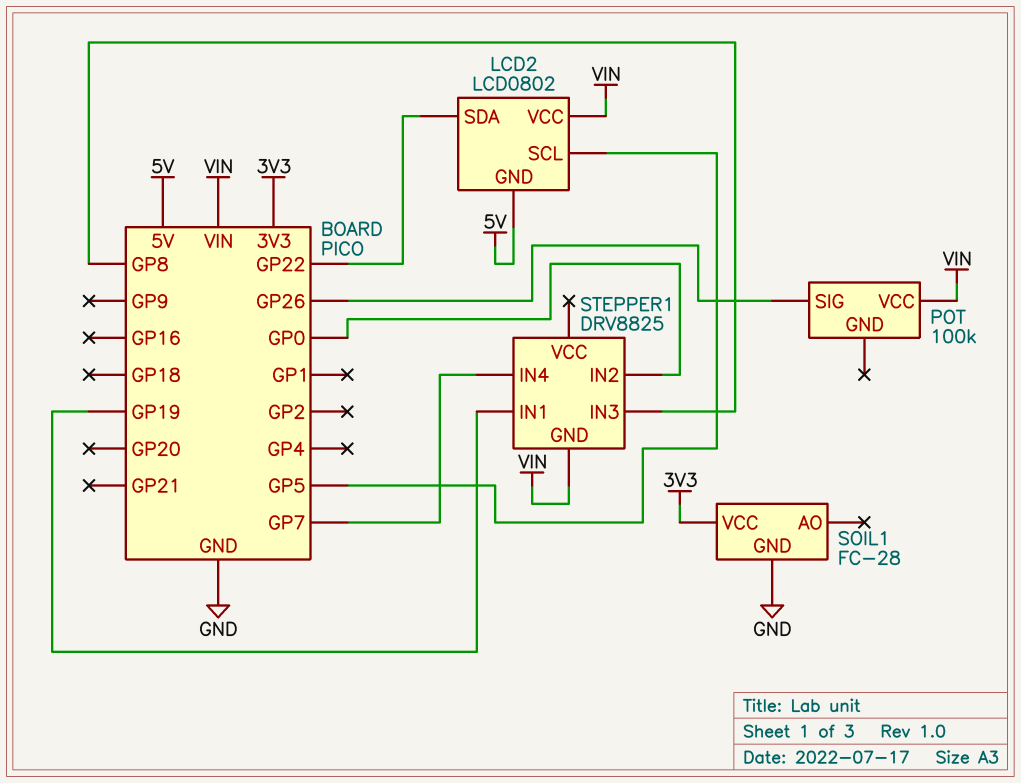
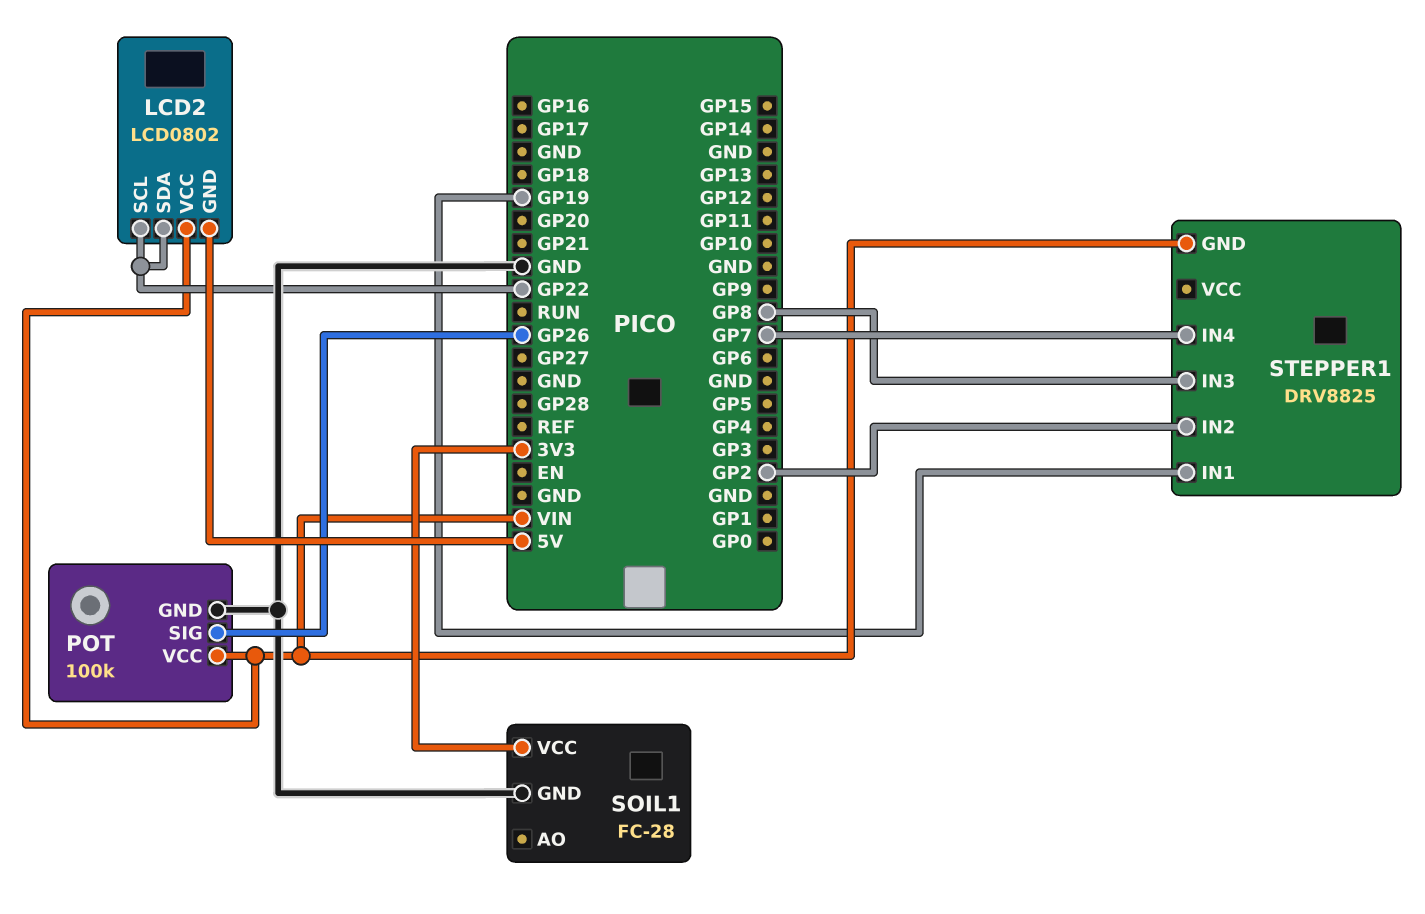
LCD2 pin SCL: GP5 -> GP22
POT pin GND: none -> GND
STEPPER1 pin IN2: GP0 -> GP2

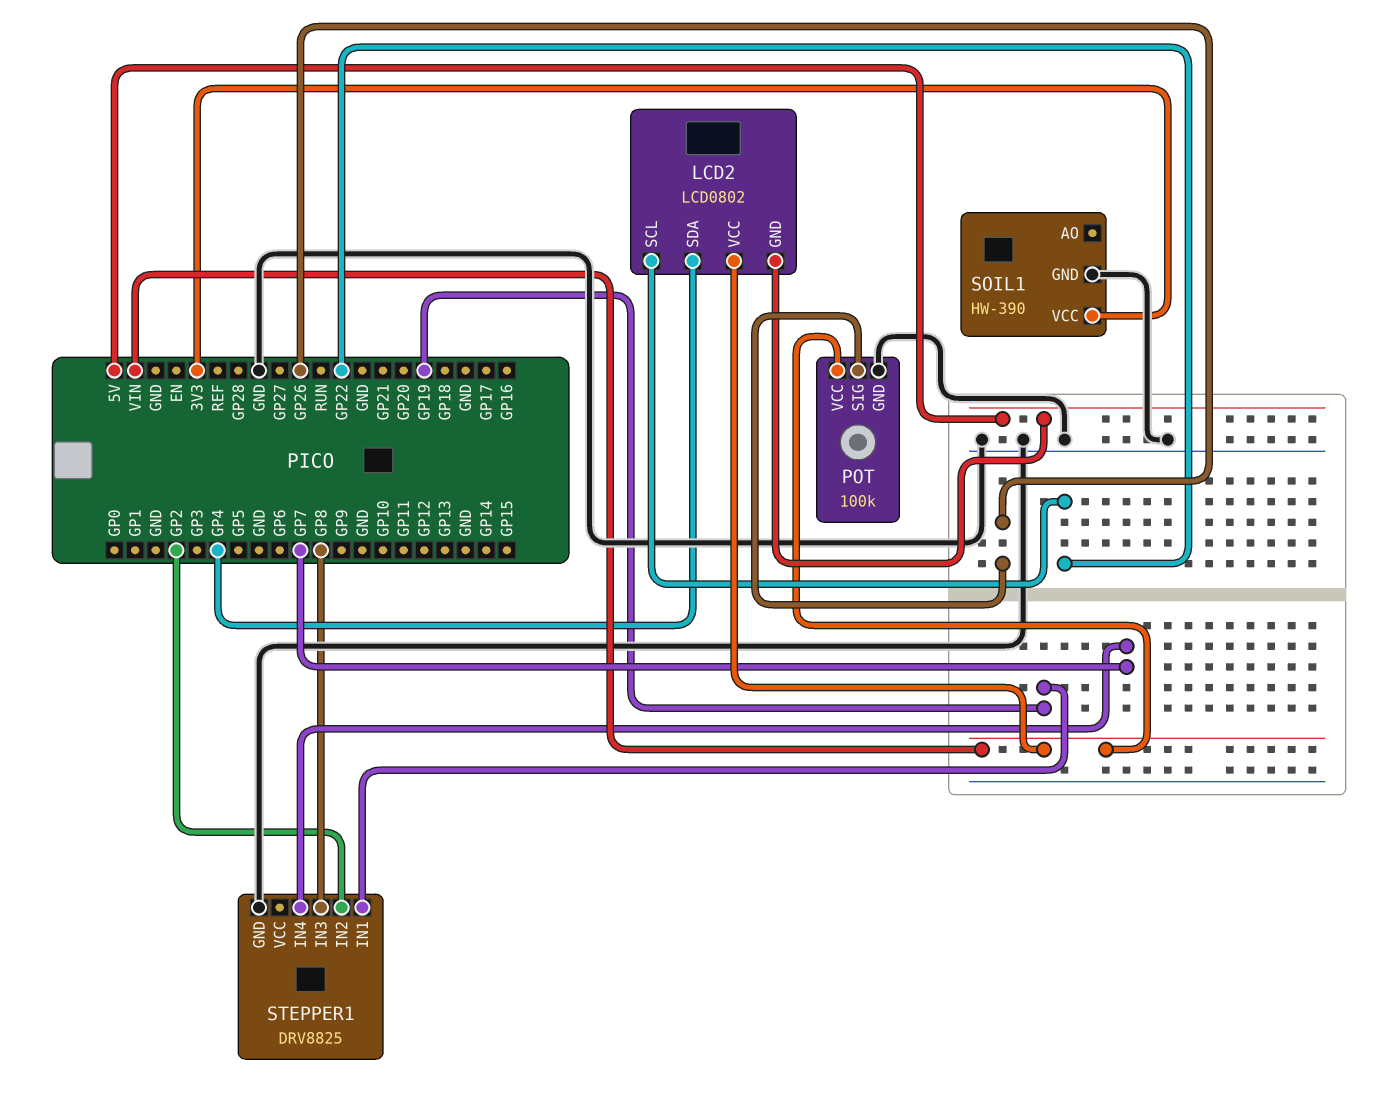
LCD2 pin SDA: GP22 -> GP4
SOIL1: FC-28 -> HW-390
STEPPER1 pin GND: VIN -> GND

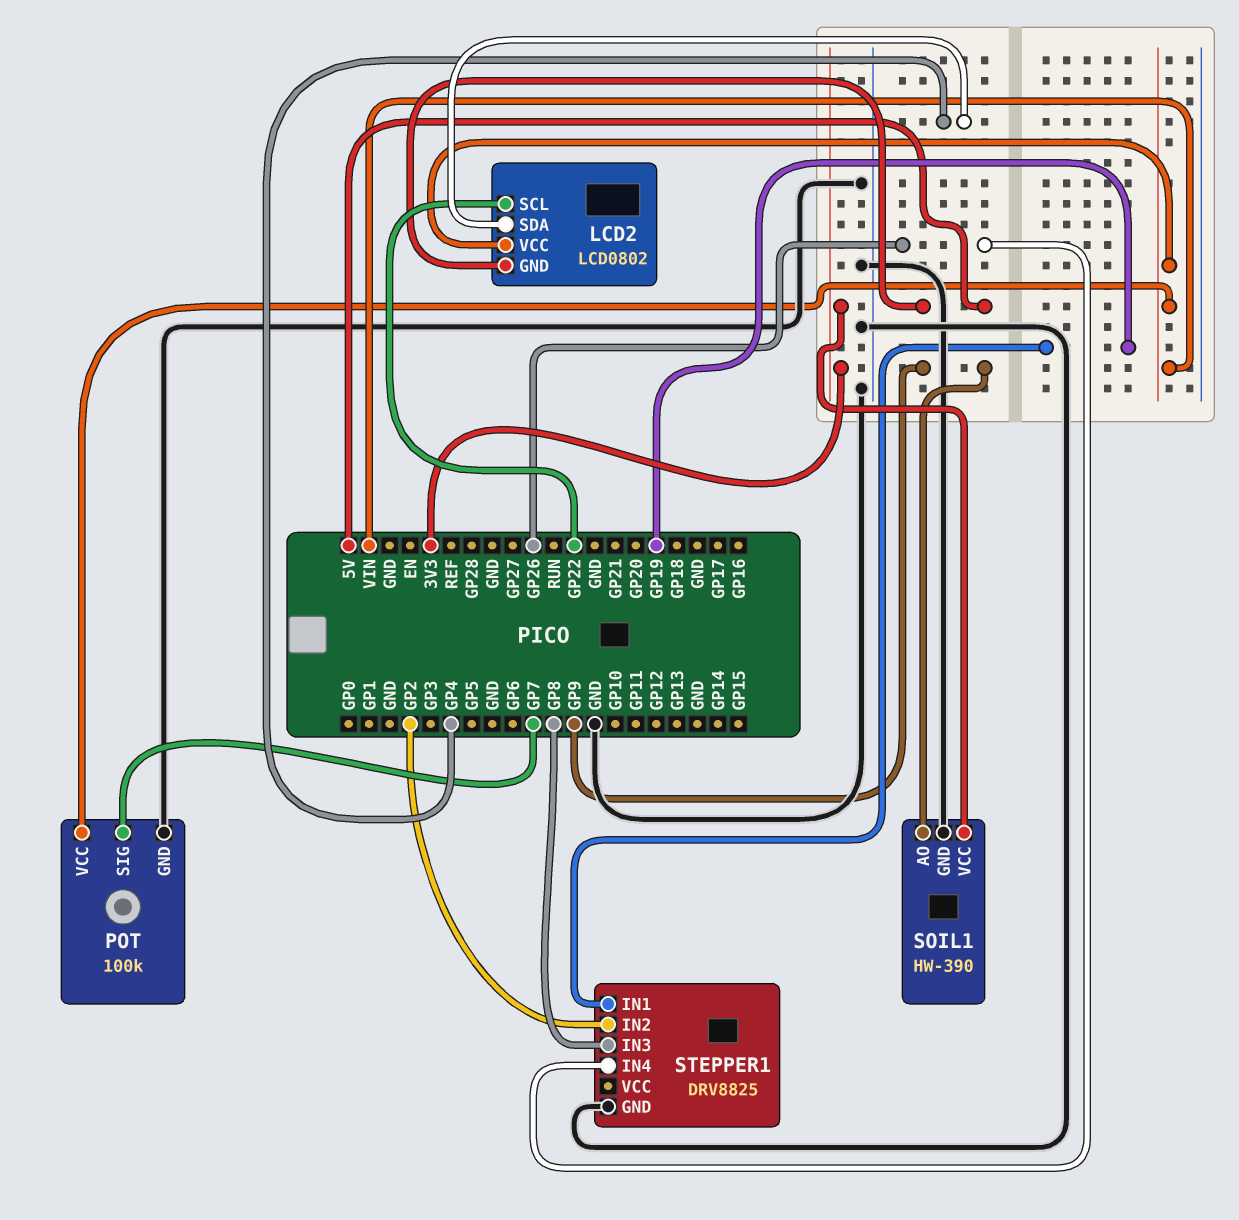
POT pin SIG: GP26 -> GP7
SOIL1 pin AO: none -> GP9
STEPPER1 pin IN4: GP7 -> GP26

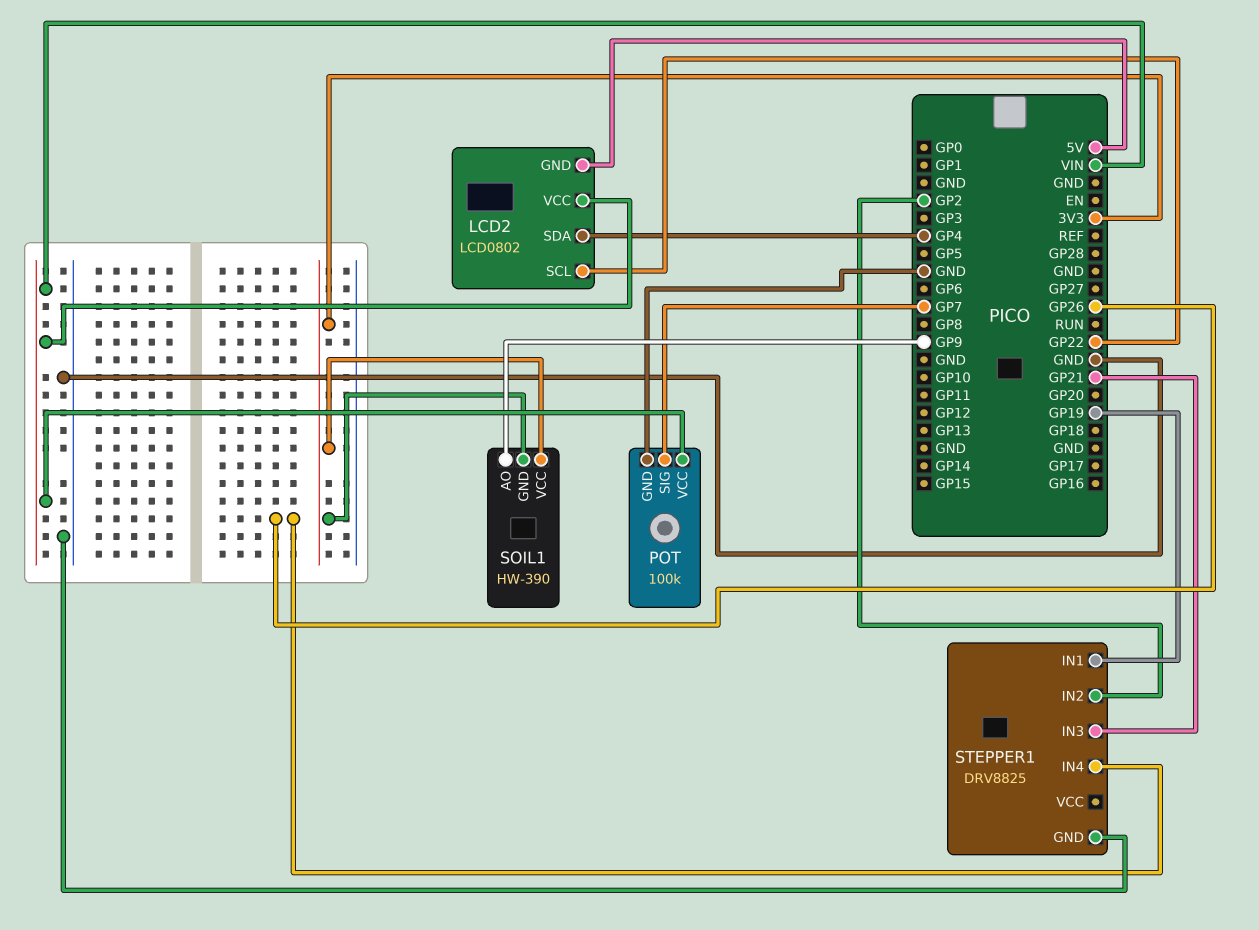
SOIL1 pin GND: GND -> 3V3
STEPPER1 pin IN3: GP8 -> GP21

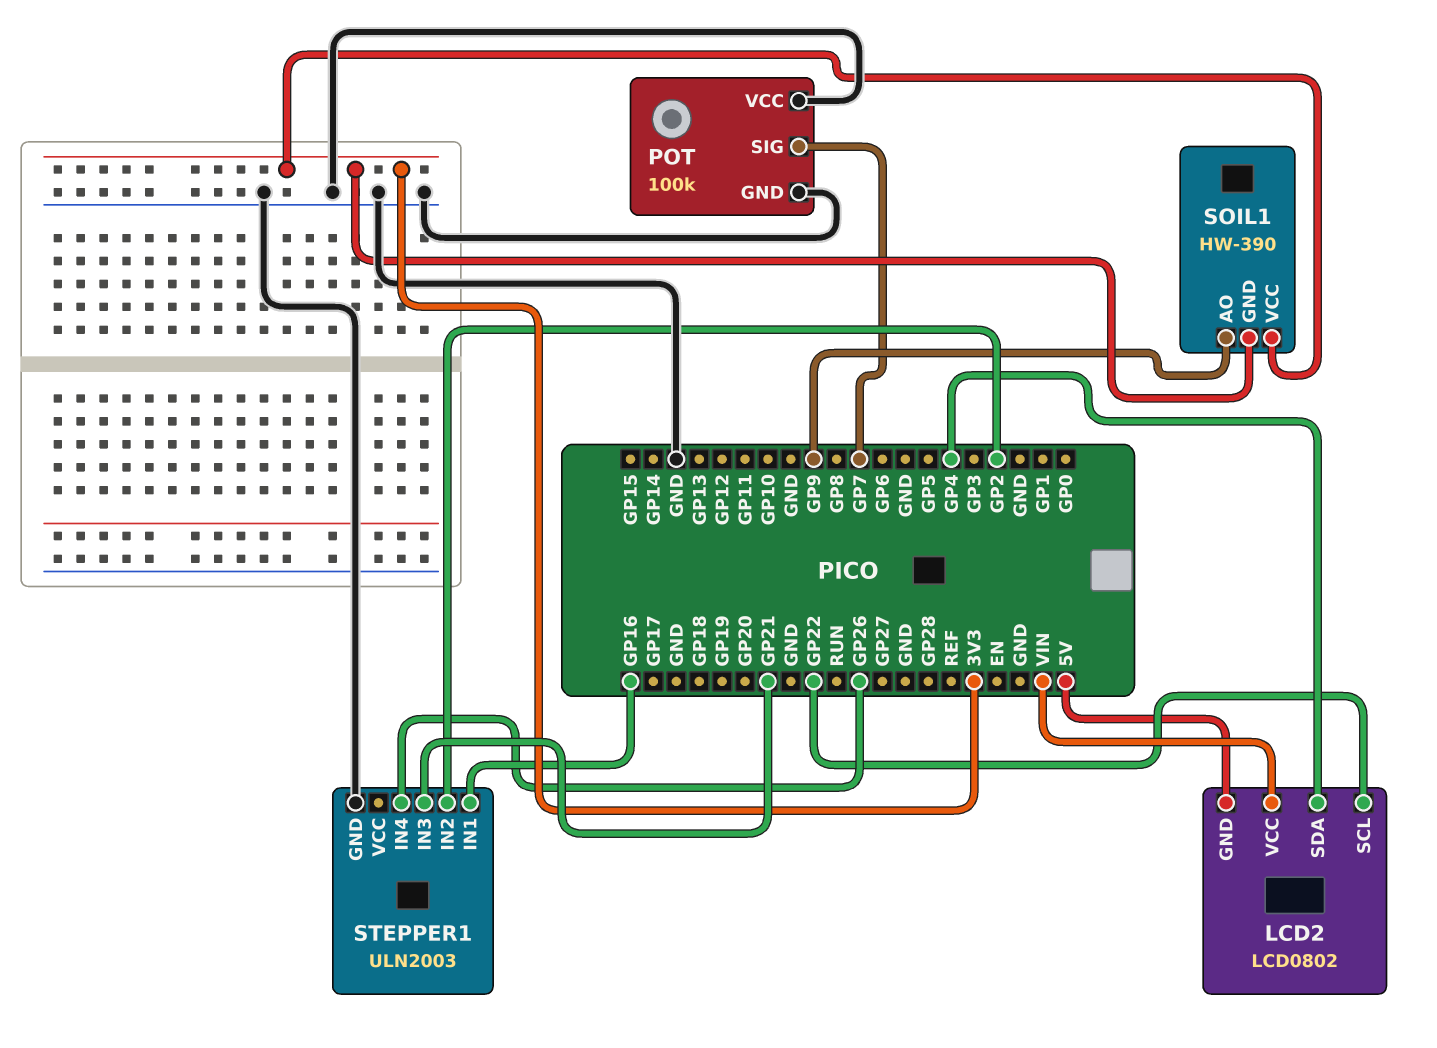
POT pin VCC: VIN -> GND
STEPPER1: DRV8825 -> ULN2003
STEPPER1 pin IN1: GP19 -> GP16

